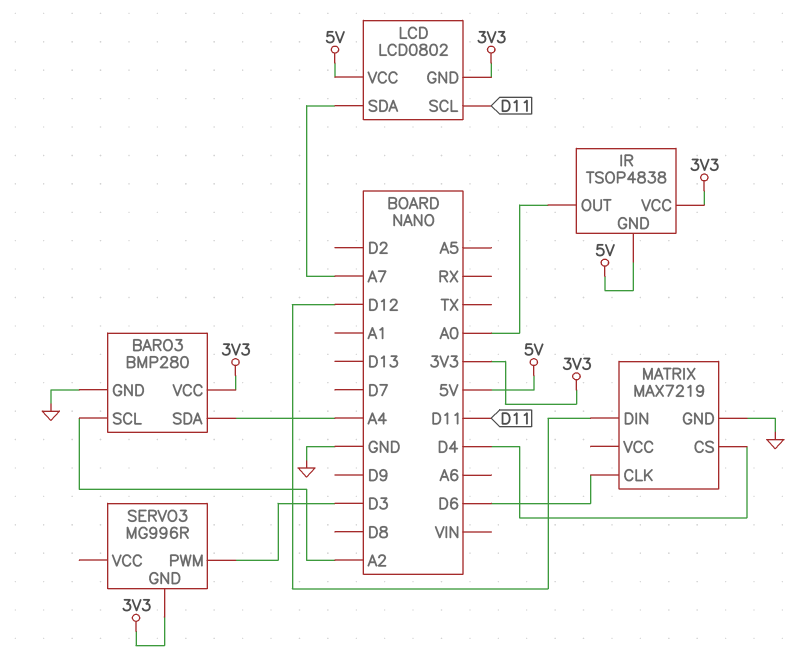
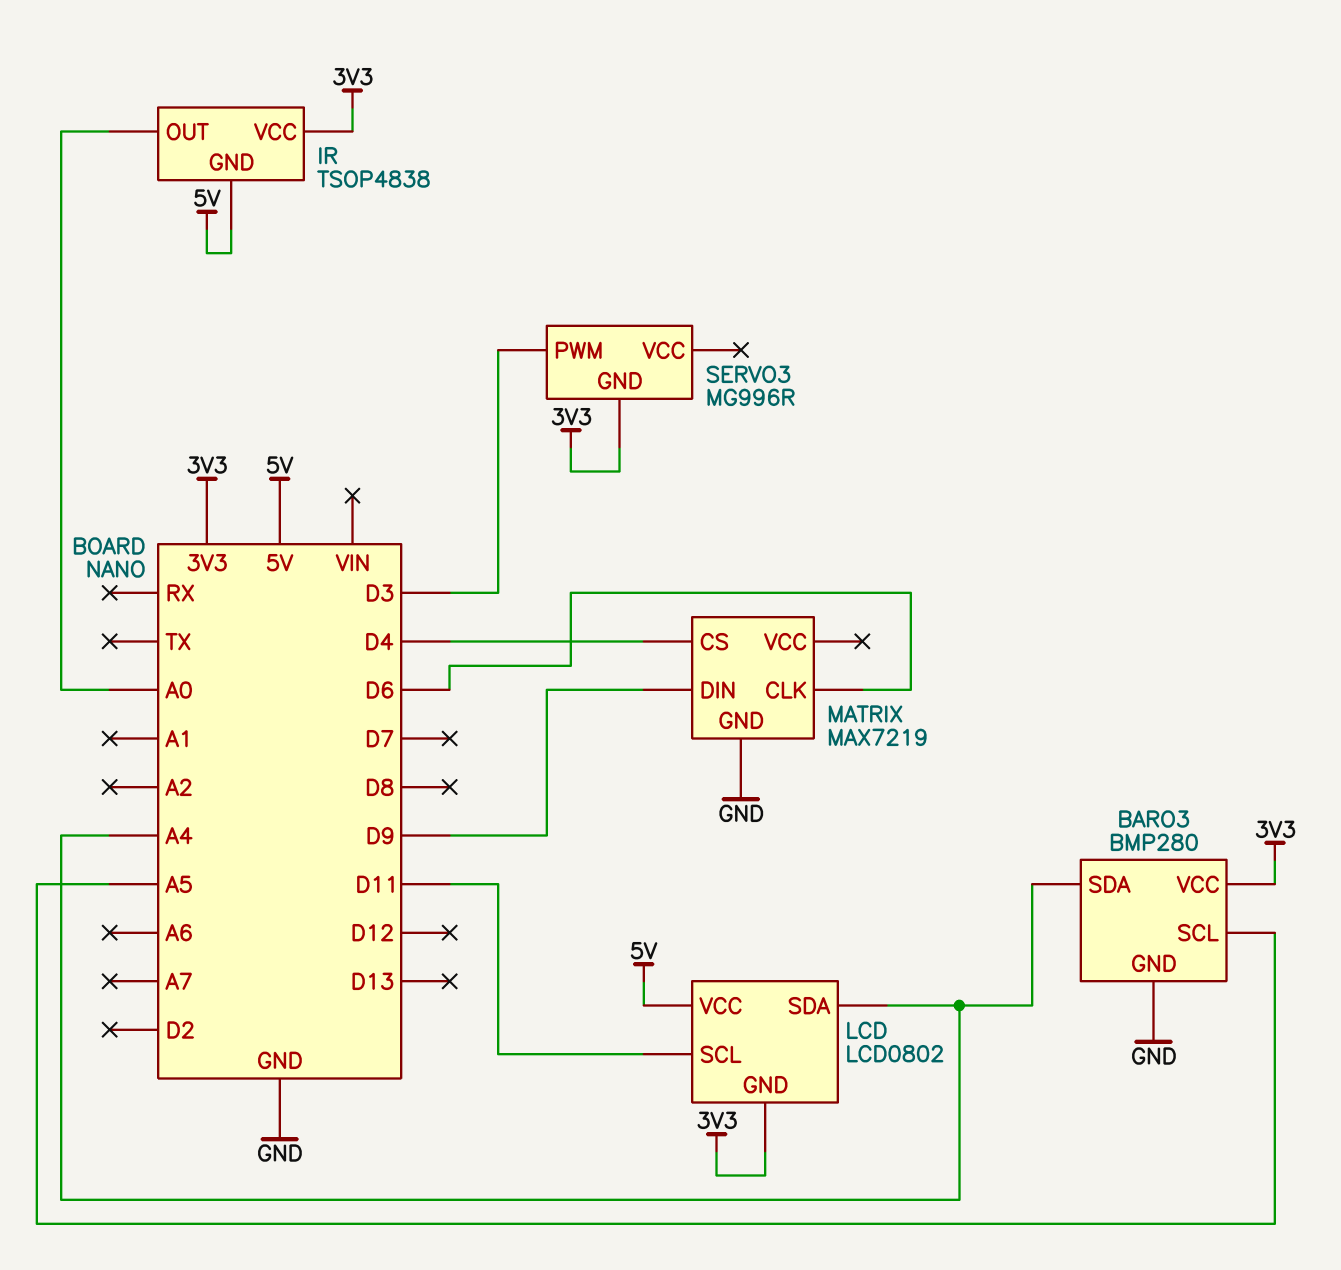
BARO3 pin SCL: A2 -> A5
LCD pin SDA: A7 -> A4
MATRIX pin DIN: D12 -> D9

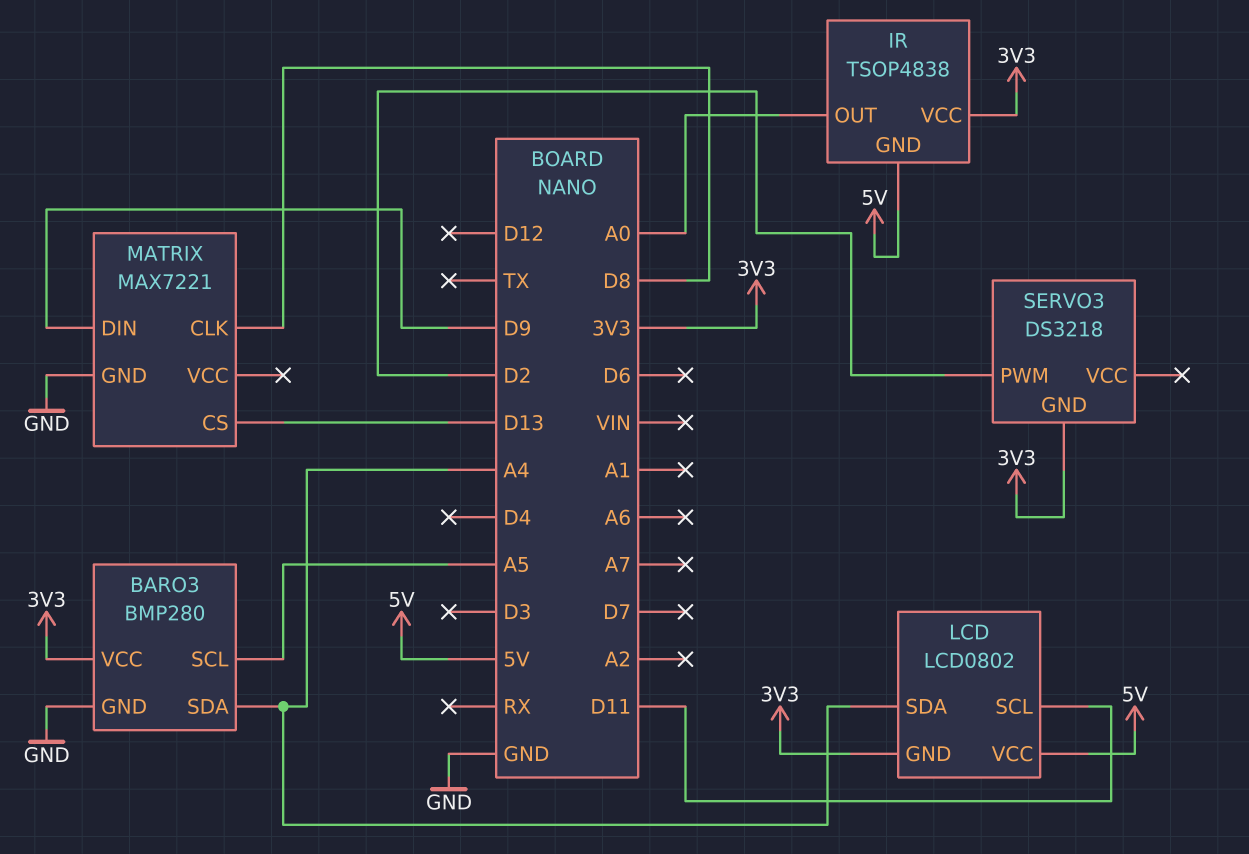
MATRIX: MAX7219 -> MAX7221
MATRIX pin CLK: D6 -> D8
MATRIX pin CS: D4 -> D13
SERVO3: MG996R -> DS3218
SERVO3 pin PWM: D3 -> D2

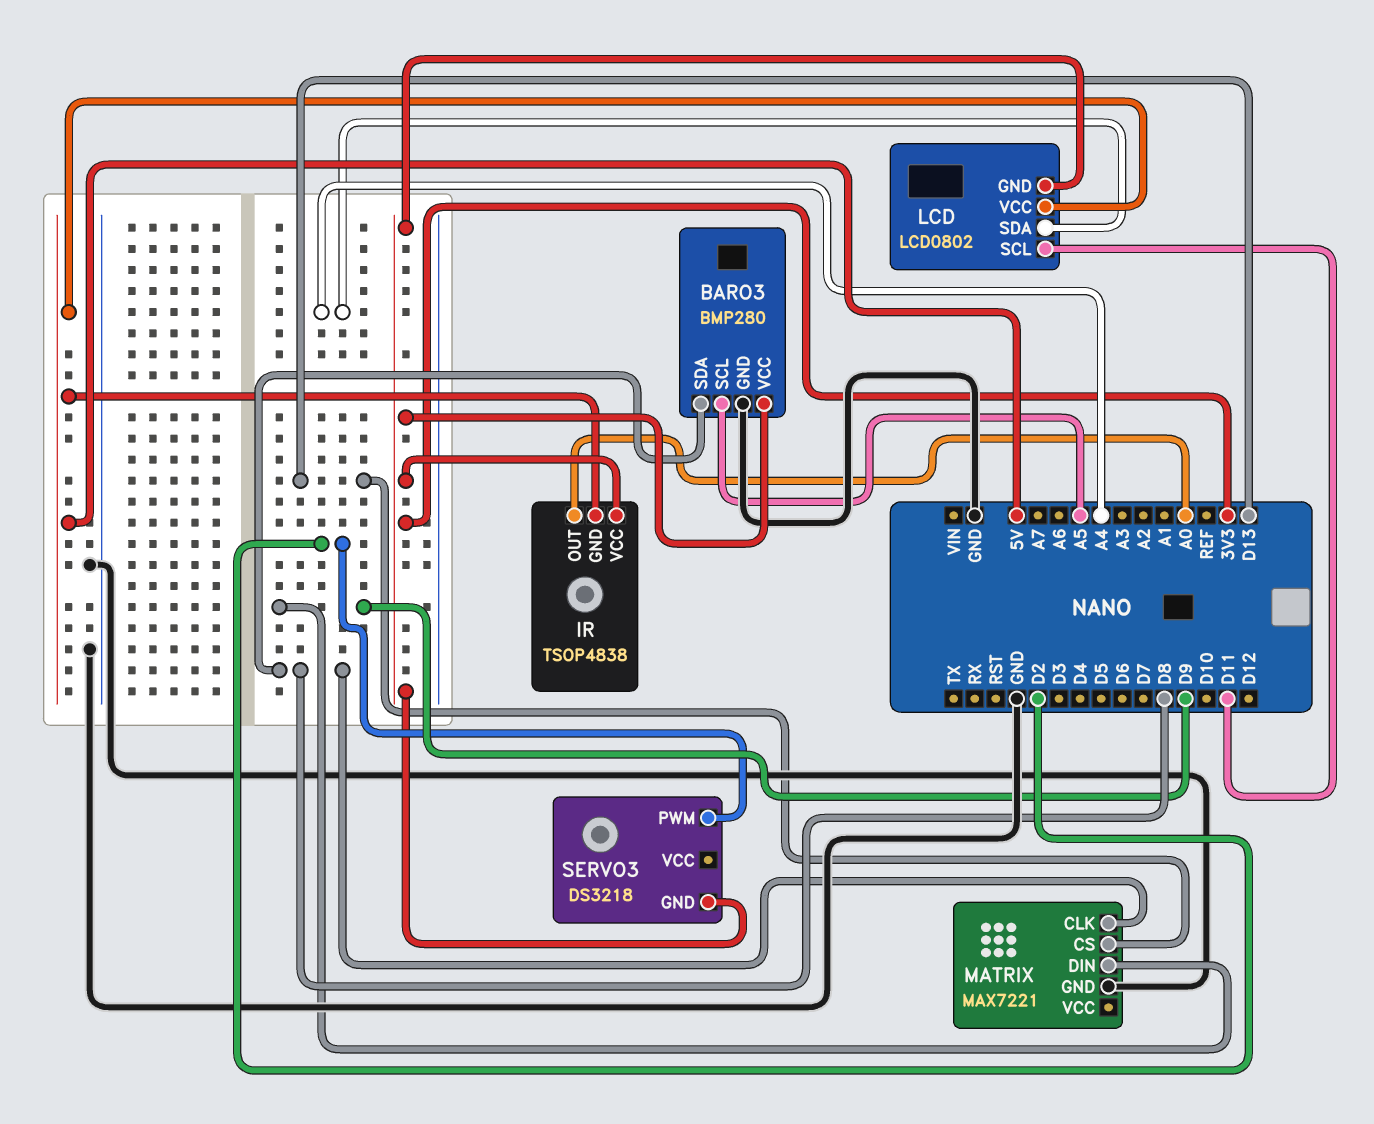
BARO3 pin SDA: A4 -> D8

